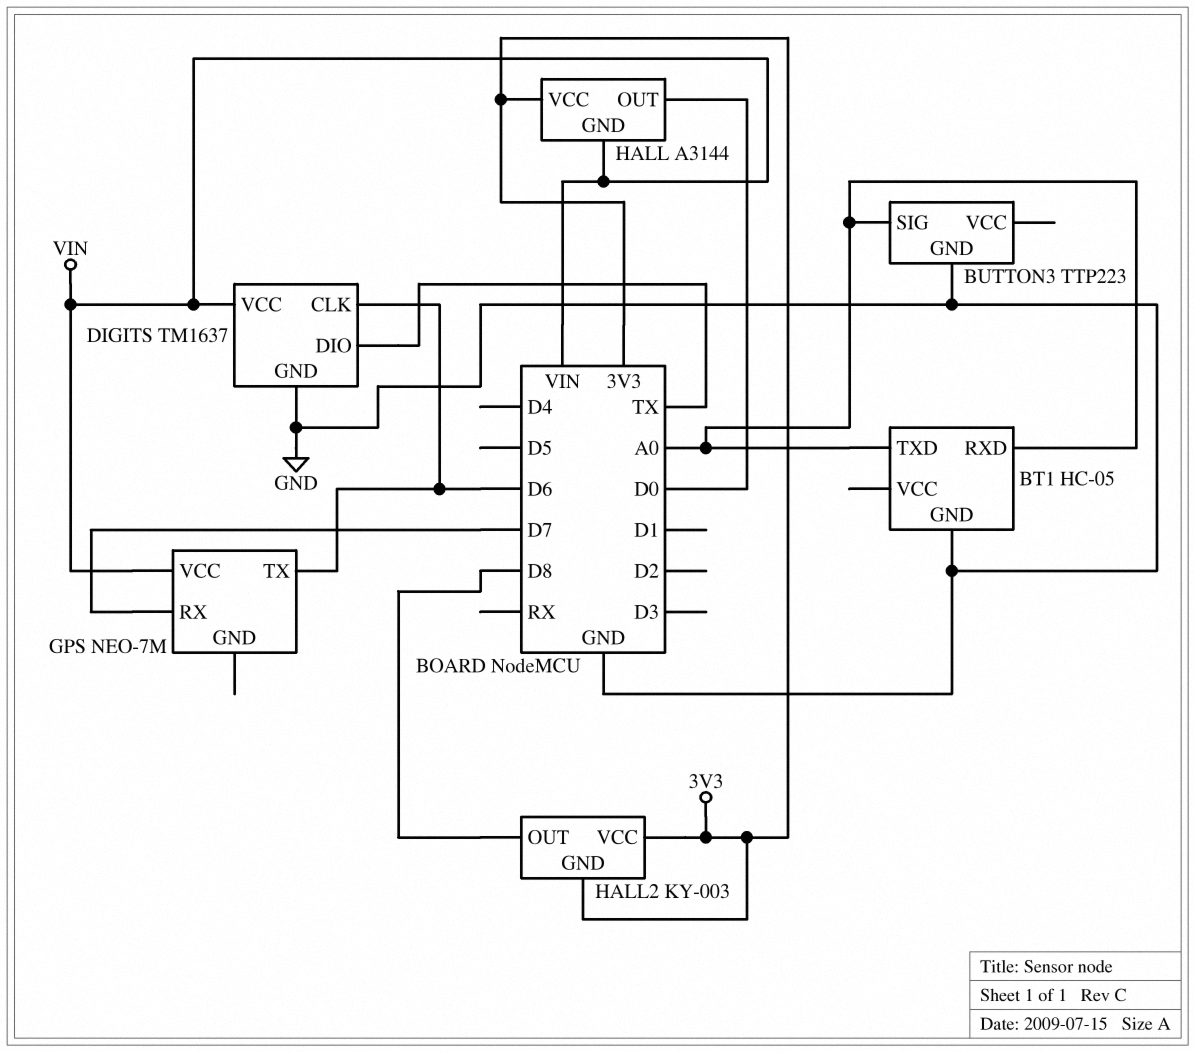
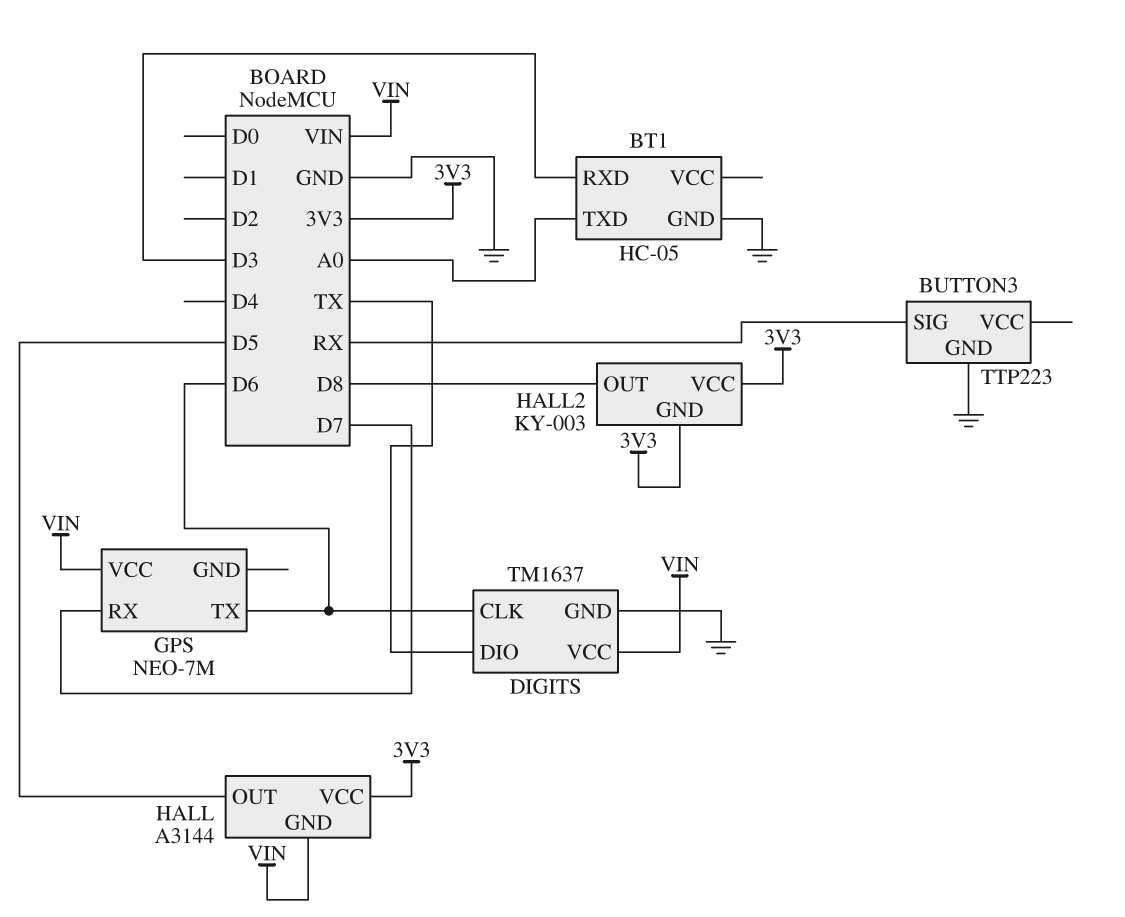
BT1 pin RXD: A0 -> D3
BUTTON3 pin SIG: A0 -> RX
HALL pin OUT: D0 -> D5

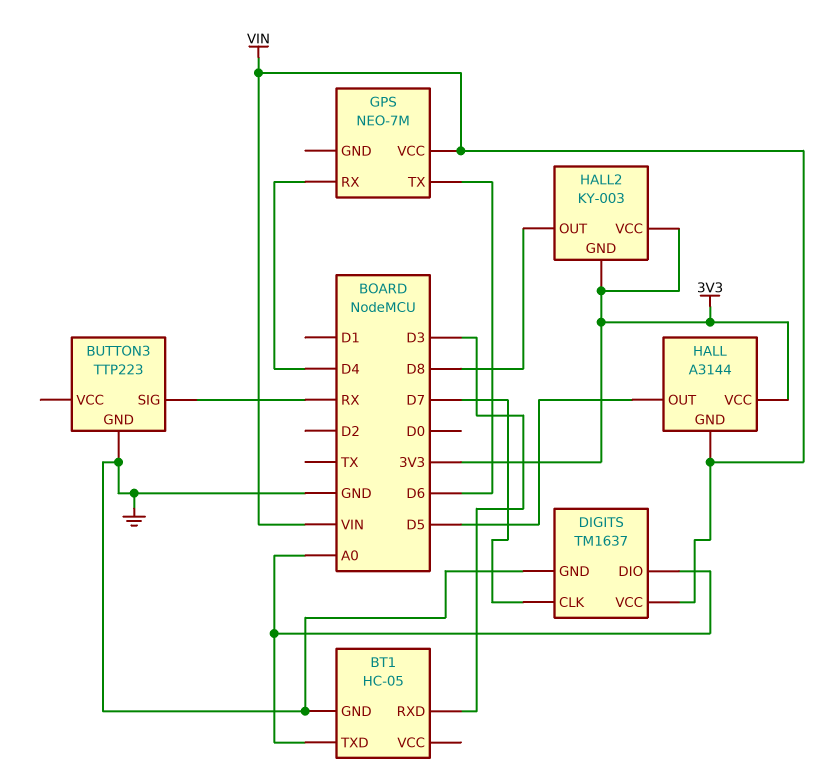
DIGITS pin CLK: D6 -> D7
DIGITS pin DIO: TX -> A0
GPS pin RX: D7 -> D4

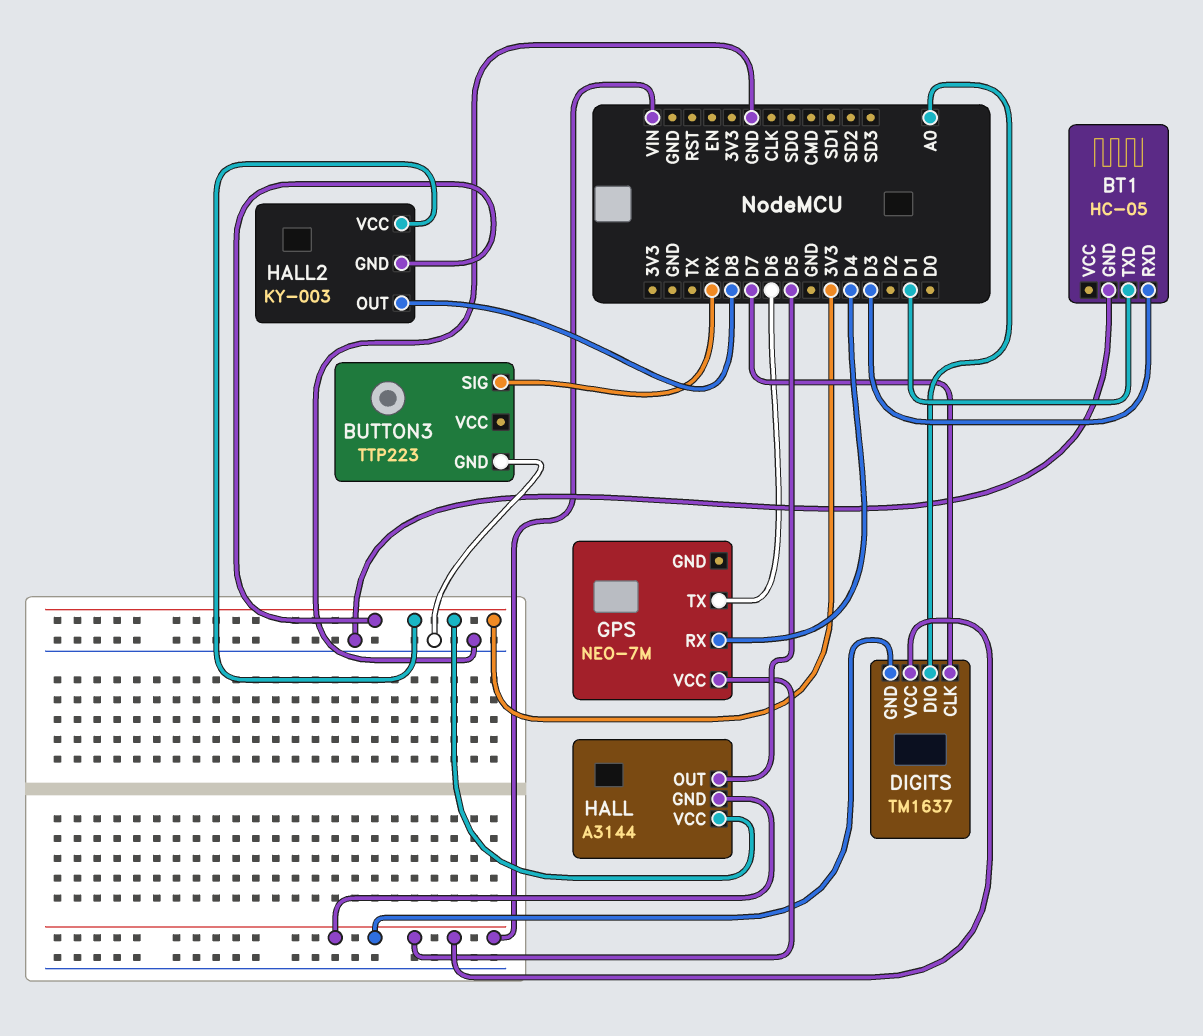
BT1 pin TXD: A0 -> D1
DIGITS pin GND: GND -> VIN

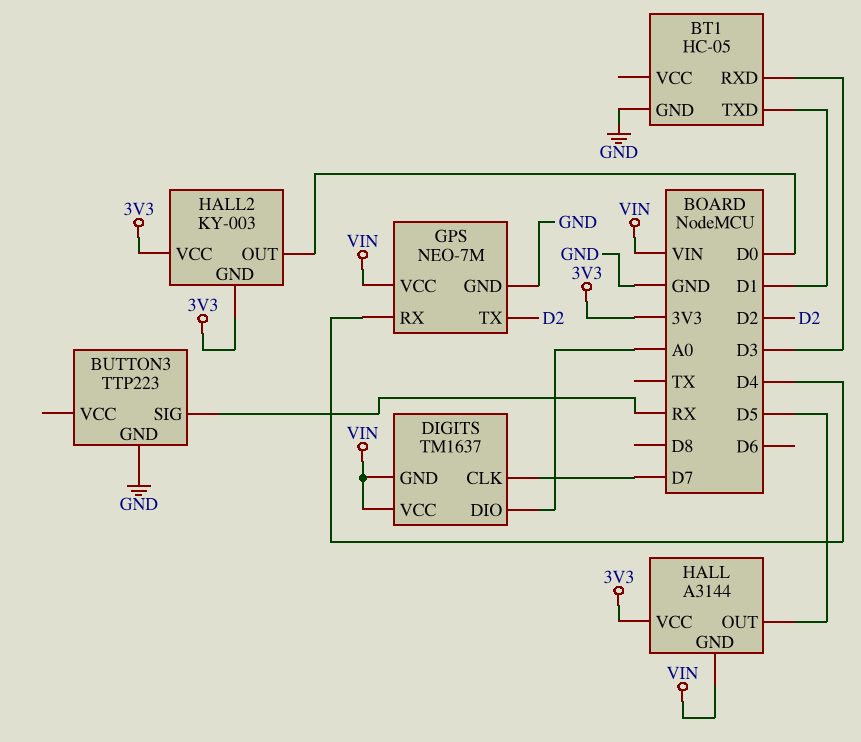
GPS pin GND: none -> GND
GPS pin TX: D6 -> D2
HALL2 pin OUT: D8 -> D0

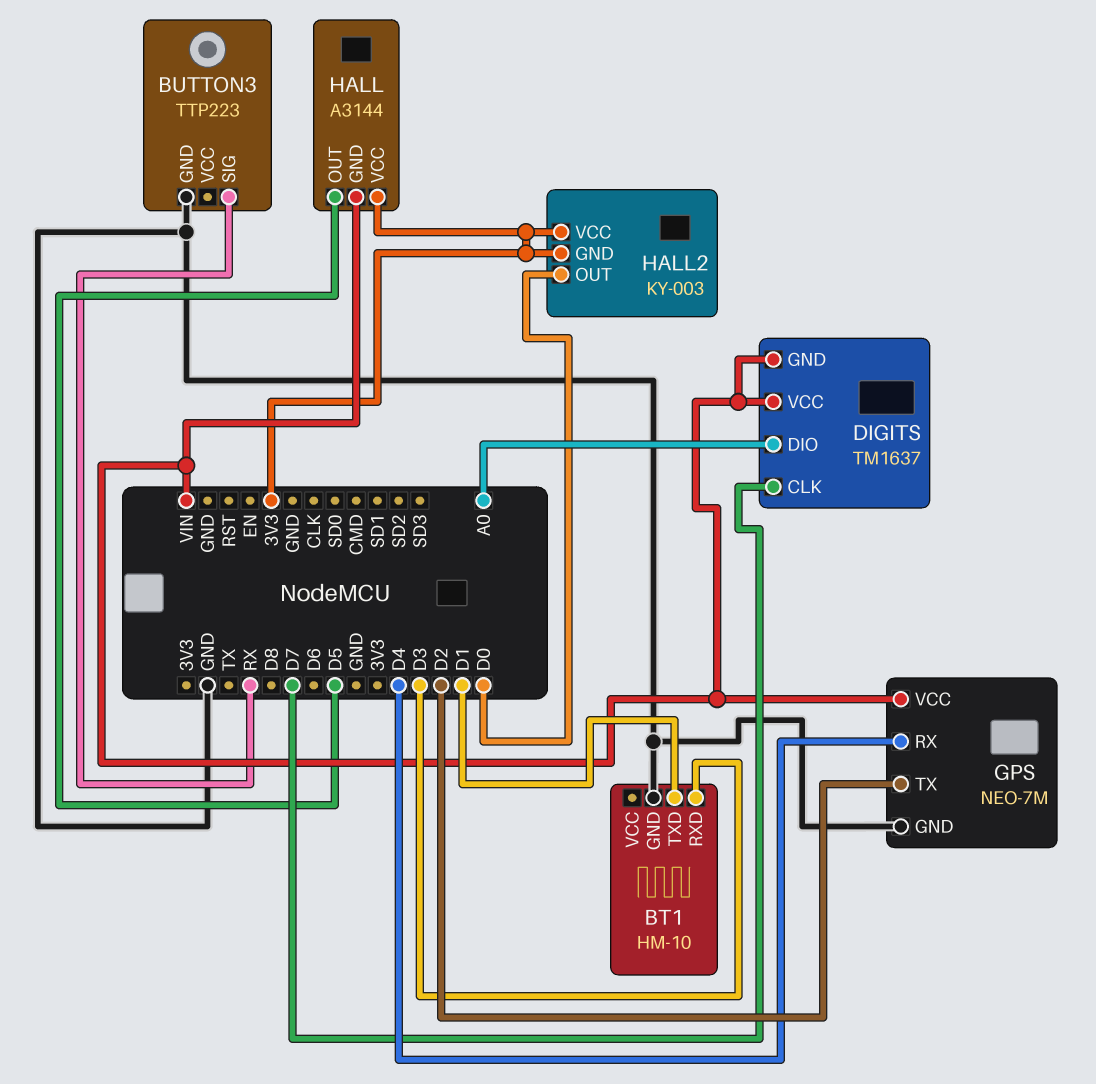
BT1: HC-05 -> HM-10

